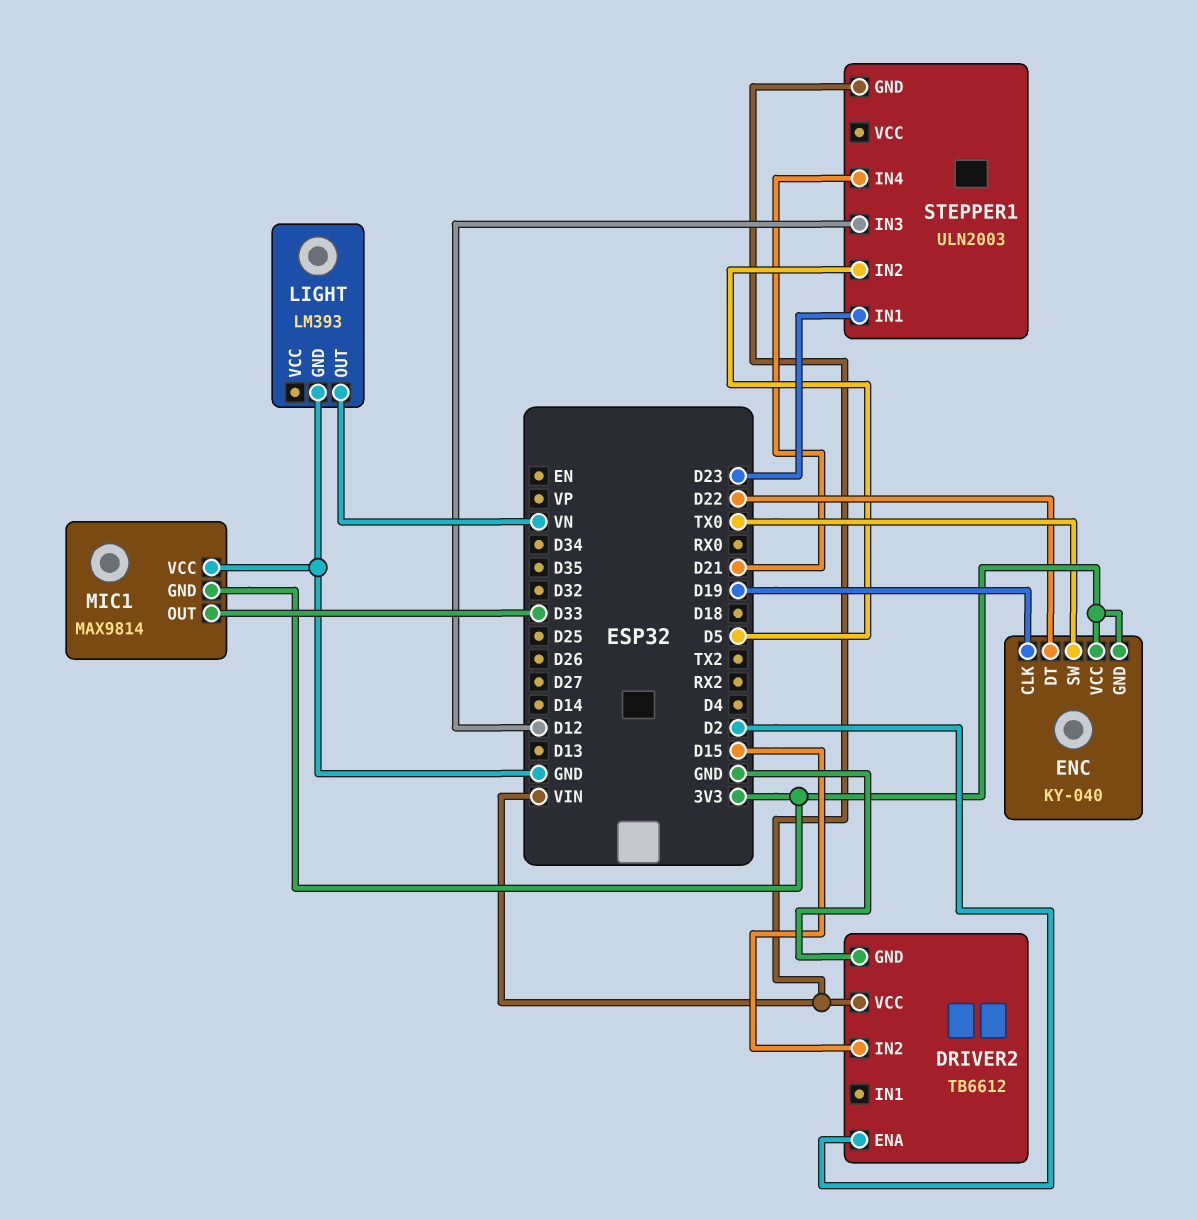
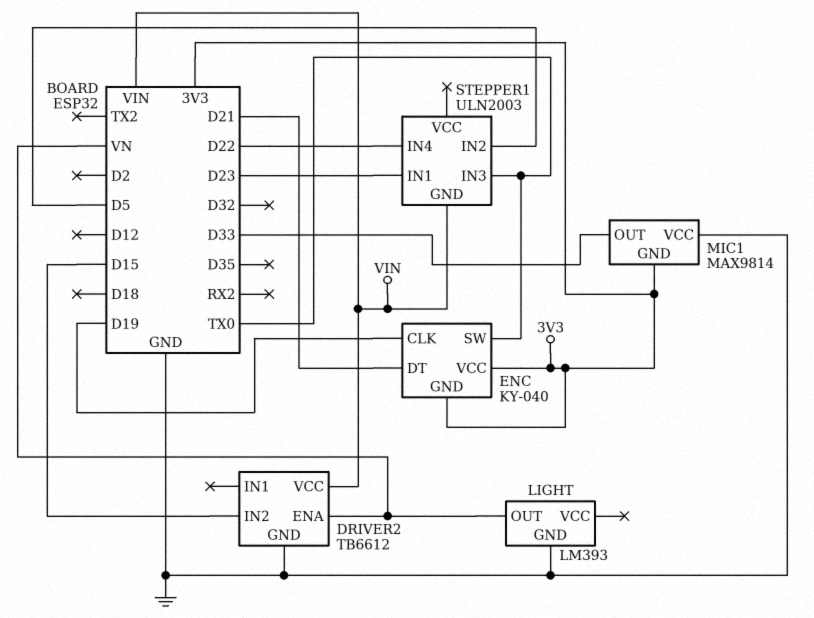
DRIVER2 pin ENA: D2 -> VN
ENC pin DT: D22 -> D21
STEPPER1 pin IN3: D12 -> TX0
STEPPER1 pin IN4: D21 -> D22

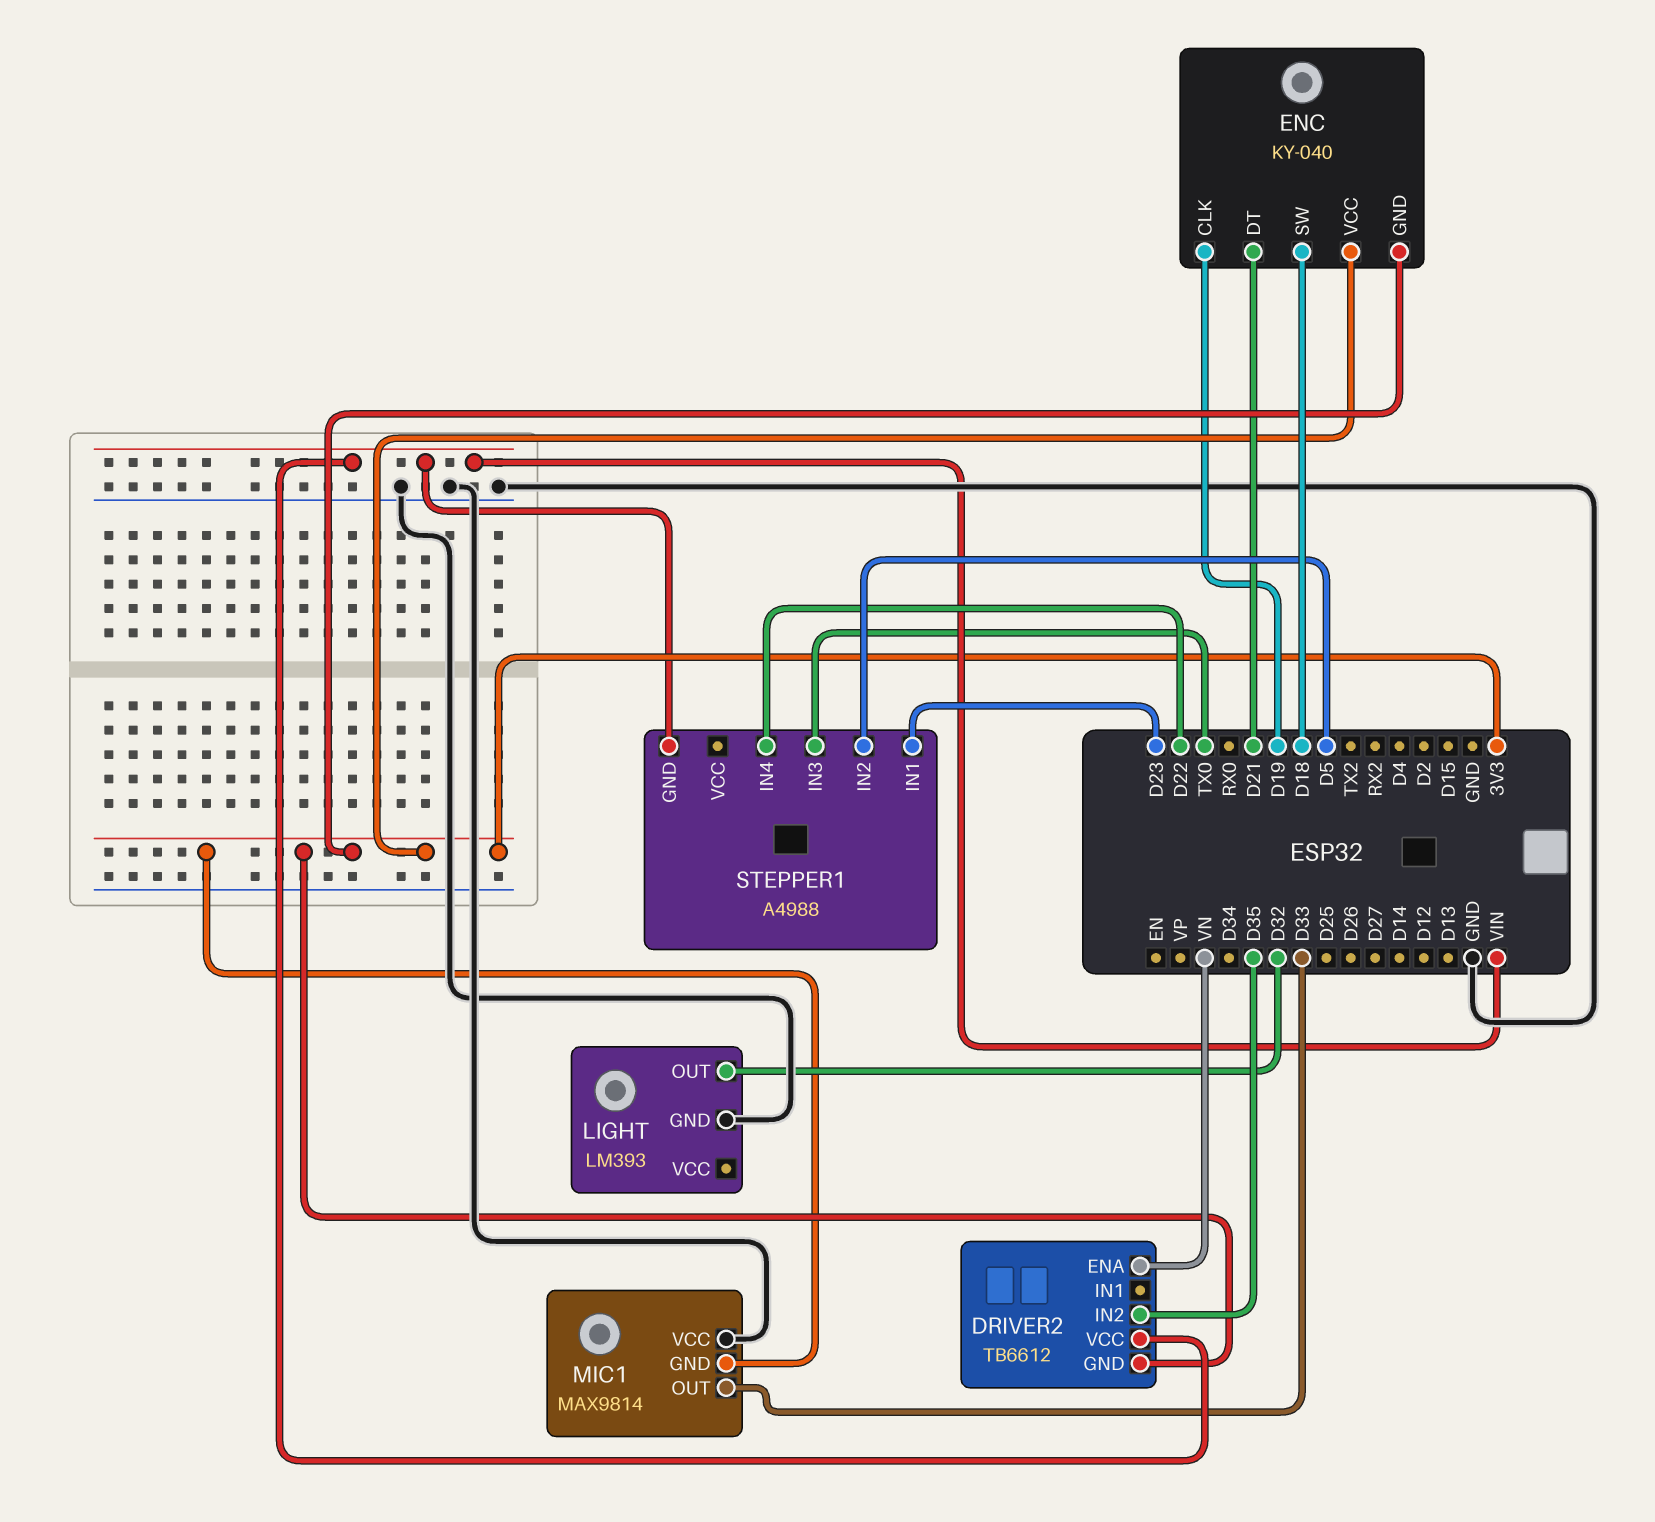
DRIVER2 pin GND: GND -> 3V3
DRIVER2 pin IN2: D15 -> D35
ENC pin SW: TX0 -> D18
LIGHT pin OUT: VN -> D32
STEPPER1: ULN2003 -> A4988

